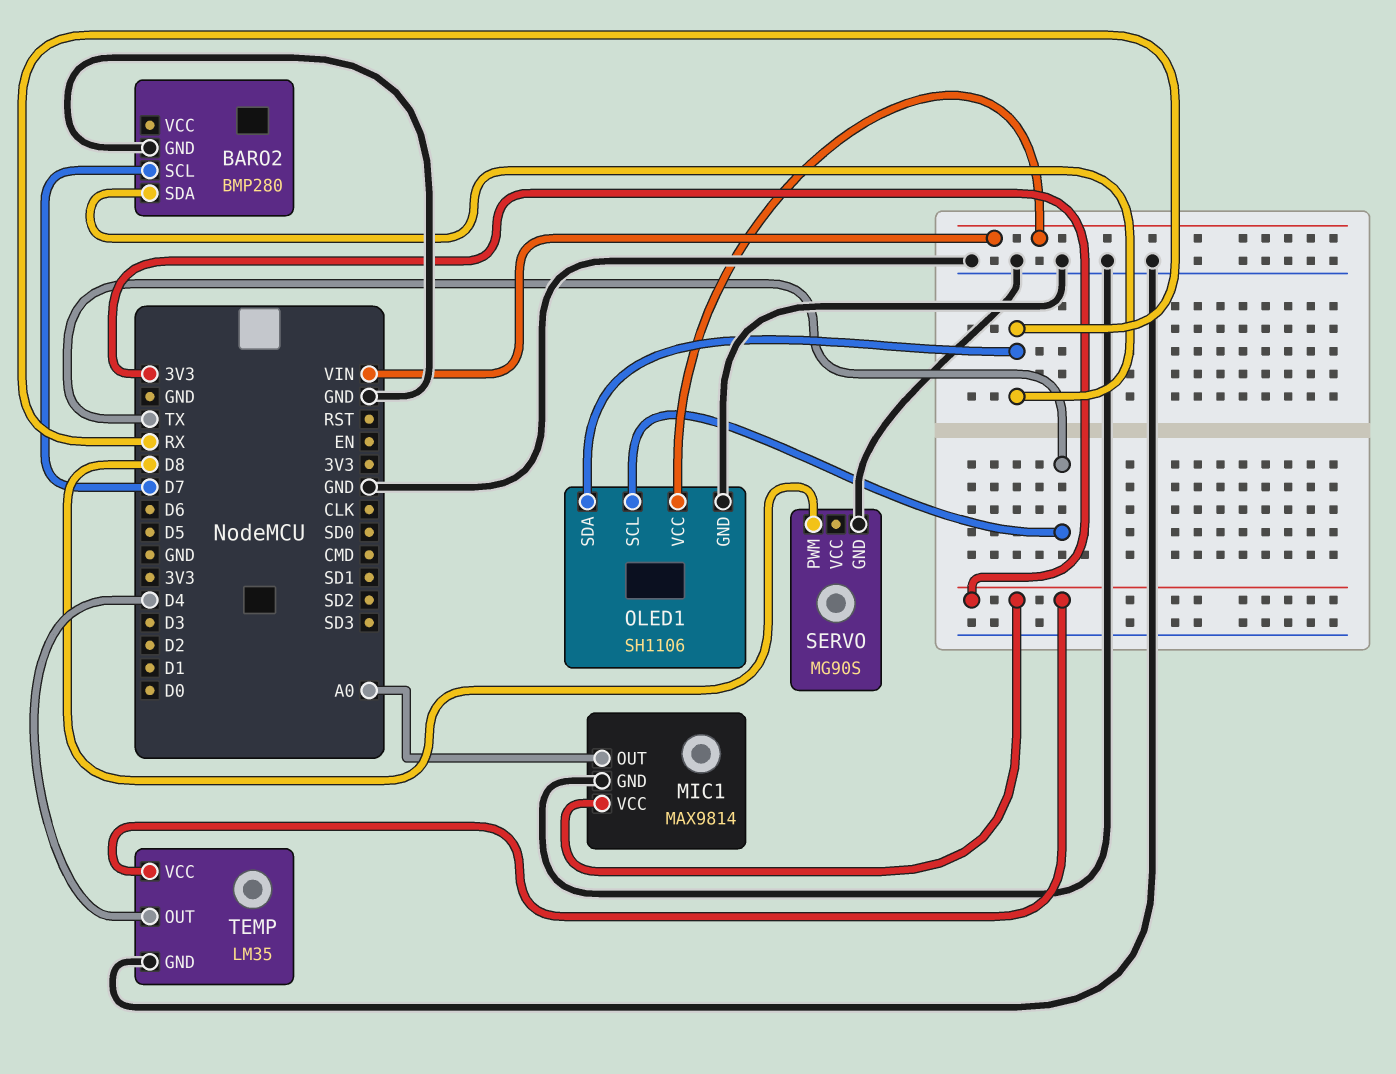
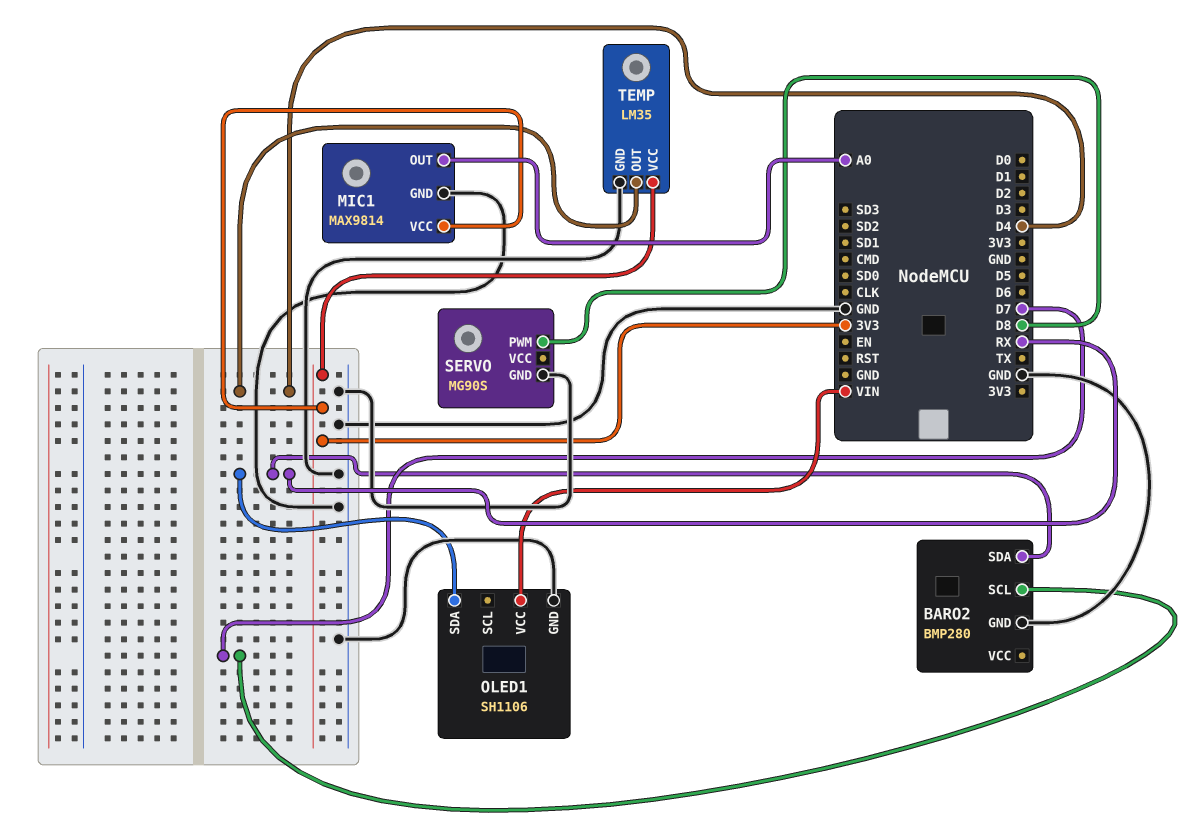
OLED1 pin SCL: TX -> none

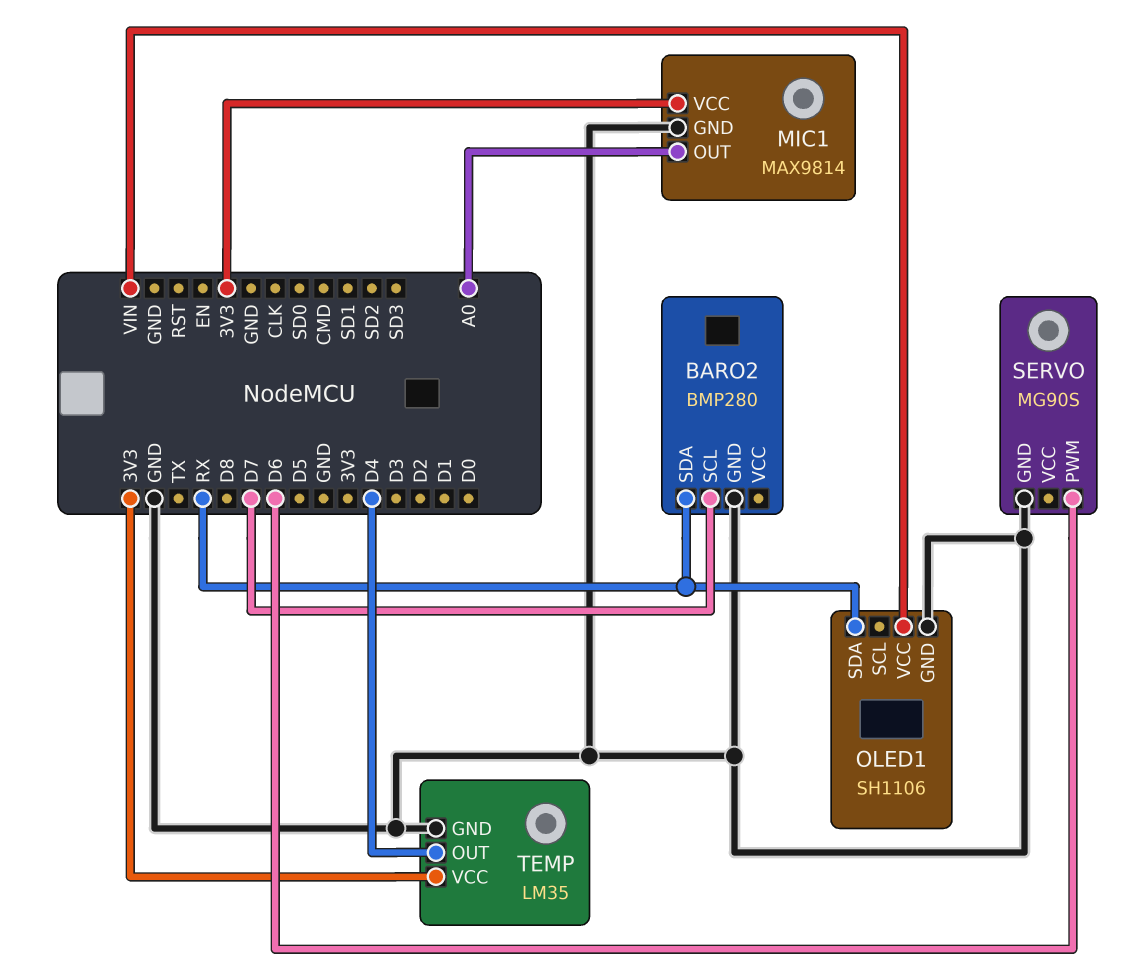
SERVO pin PWM: D8 -> D6

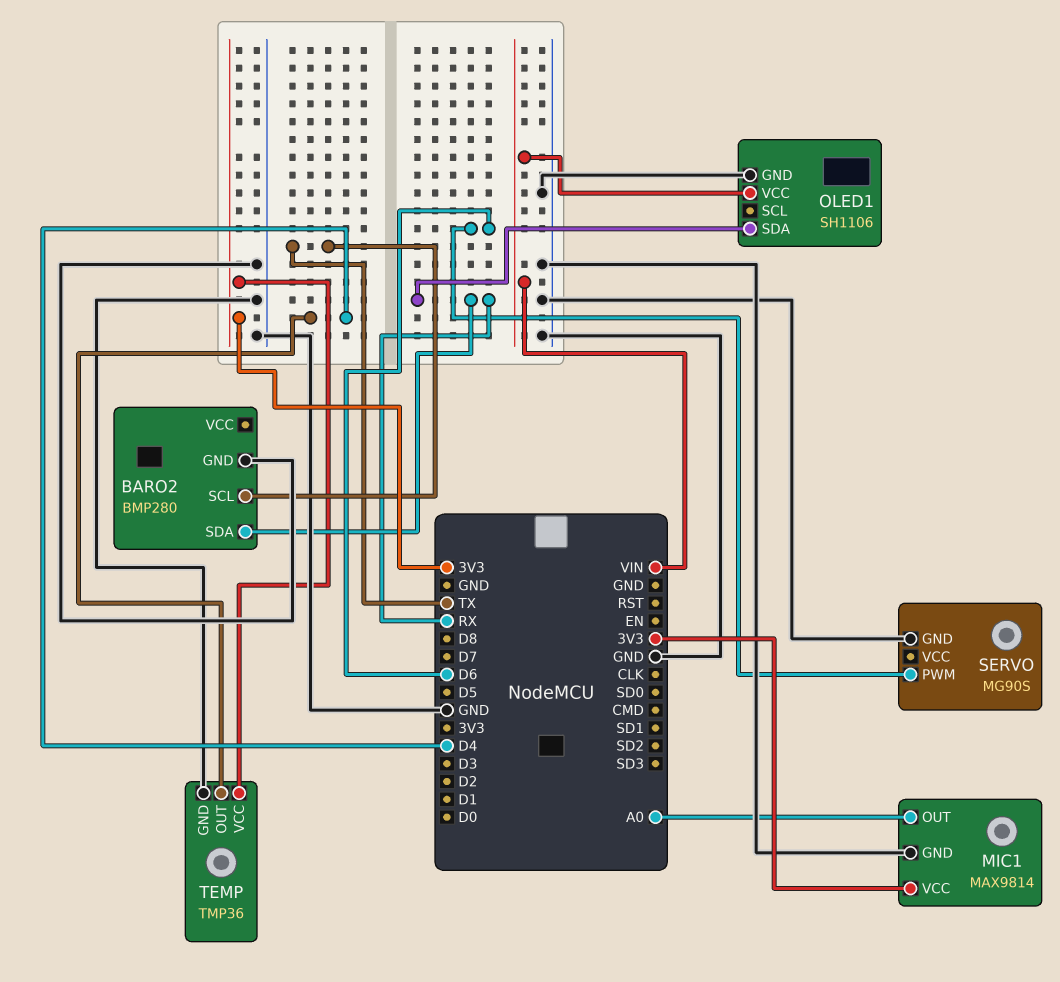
BARO2 pin SCL: D7 -> TX
TEMP: LM35 -> TMP36

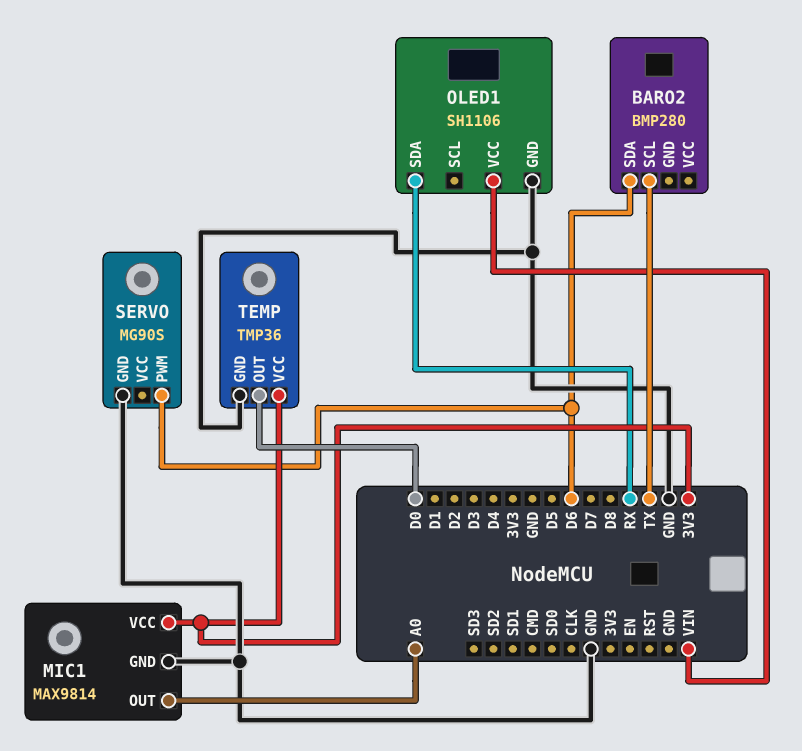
BARO2 pin GND: GND -> none
BARO2 pin SDA: RX -> D6
TEMP pin OUT: D4 -> D0

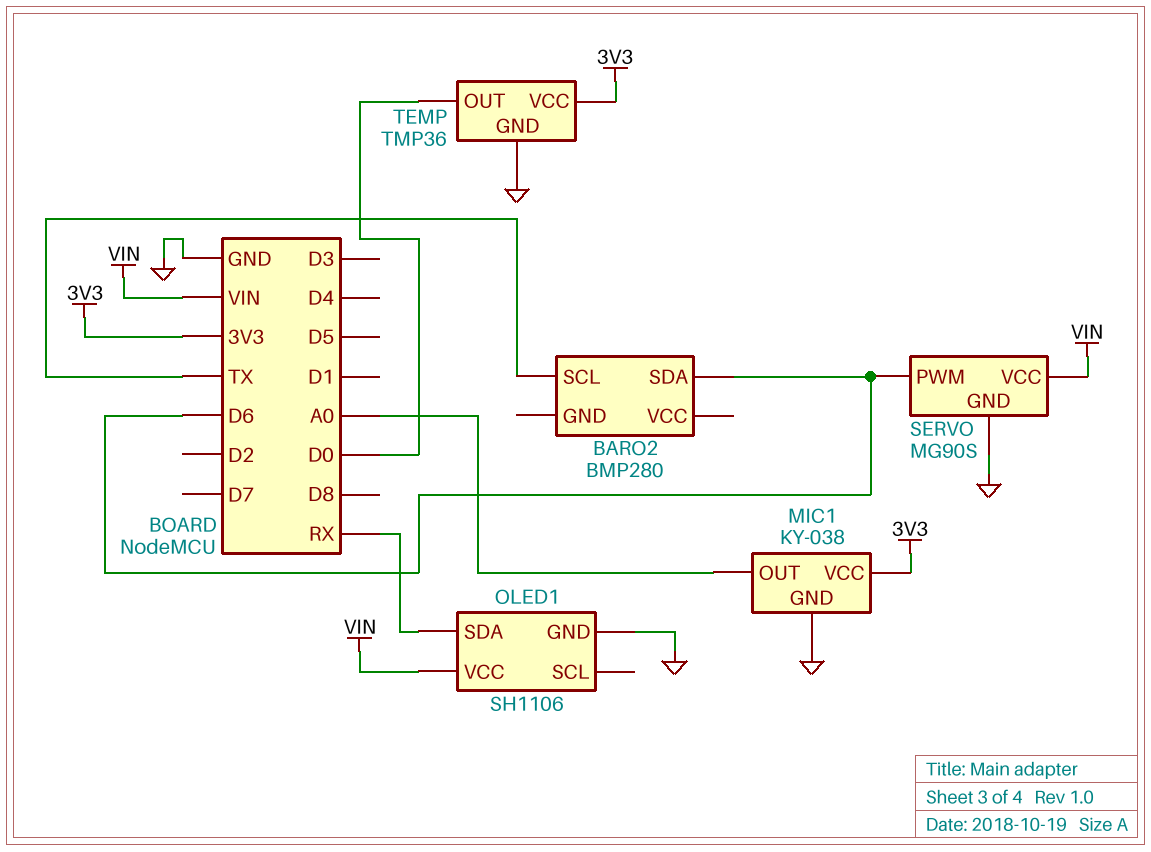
MIC1: MAX9814 -> KY-038
SERVO pin VCC: none -> VIN

